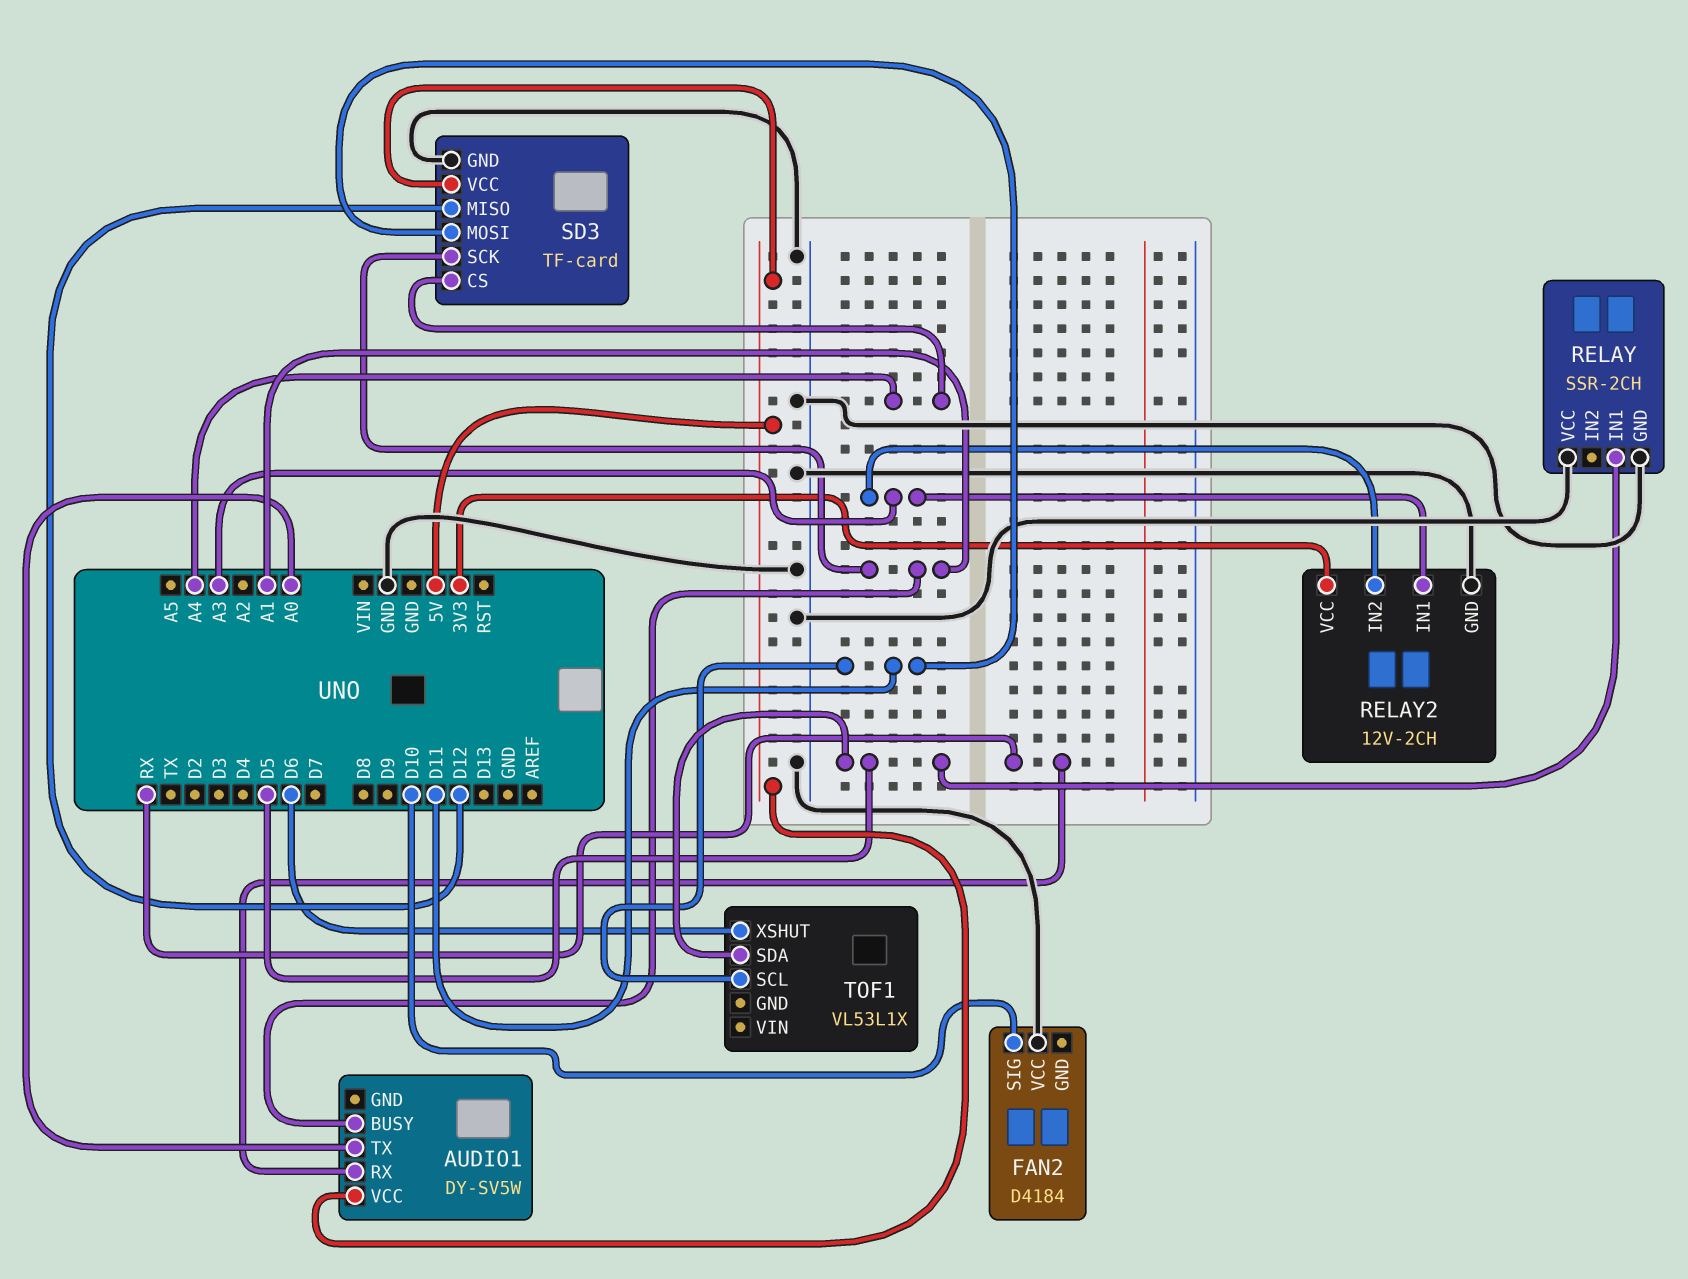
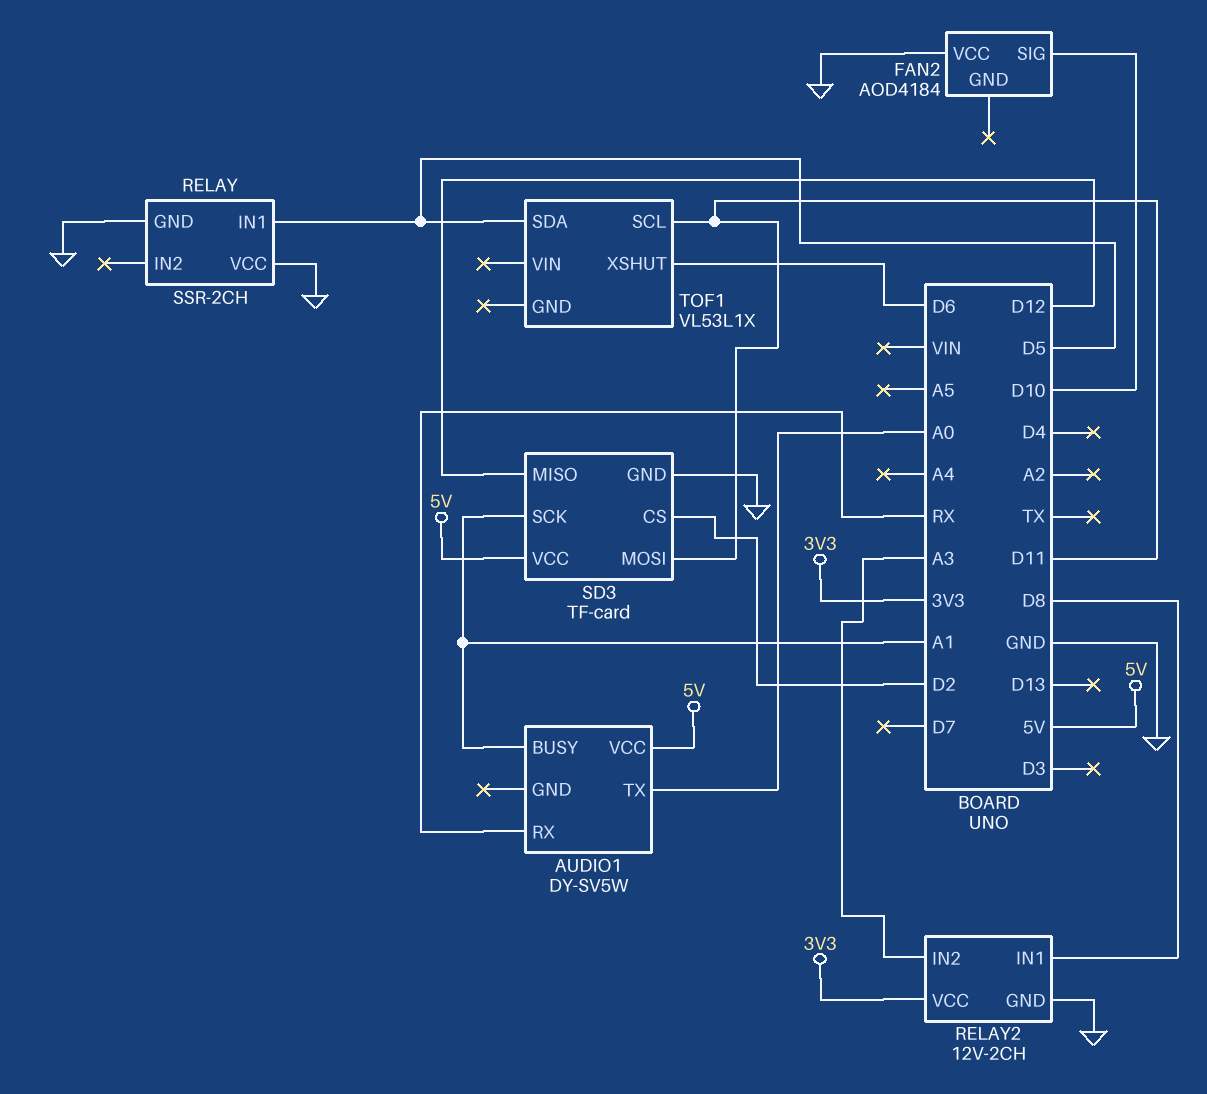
FAN2: D4184 -> AOD4184
RELAY2 pin IN1: A3 -> D8
SD3 pin CS: A4 -> D2

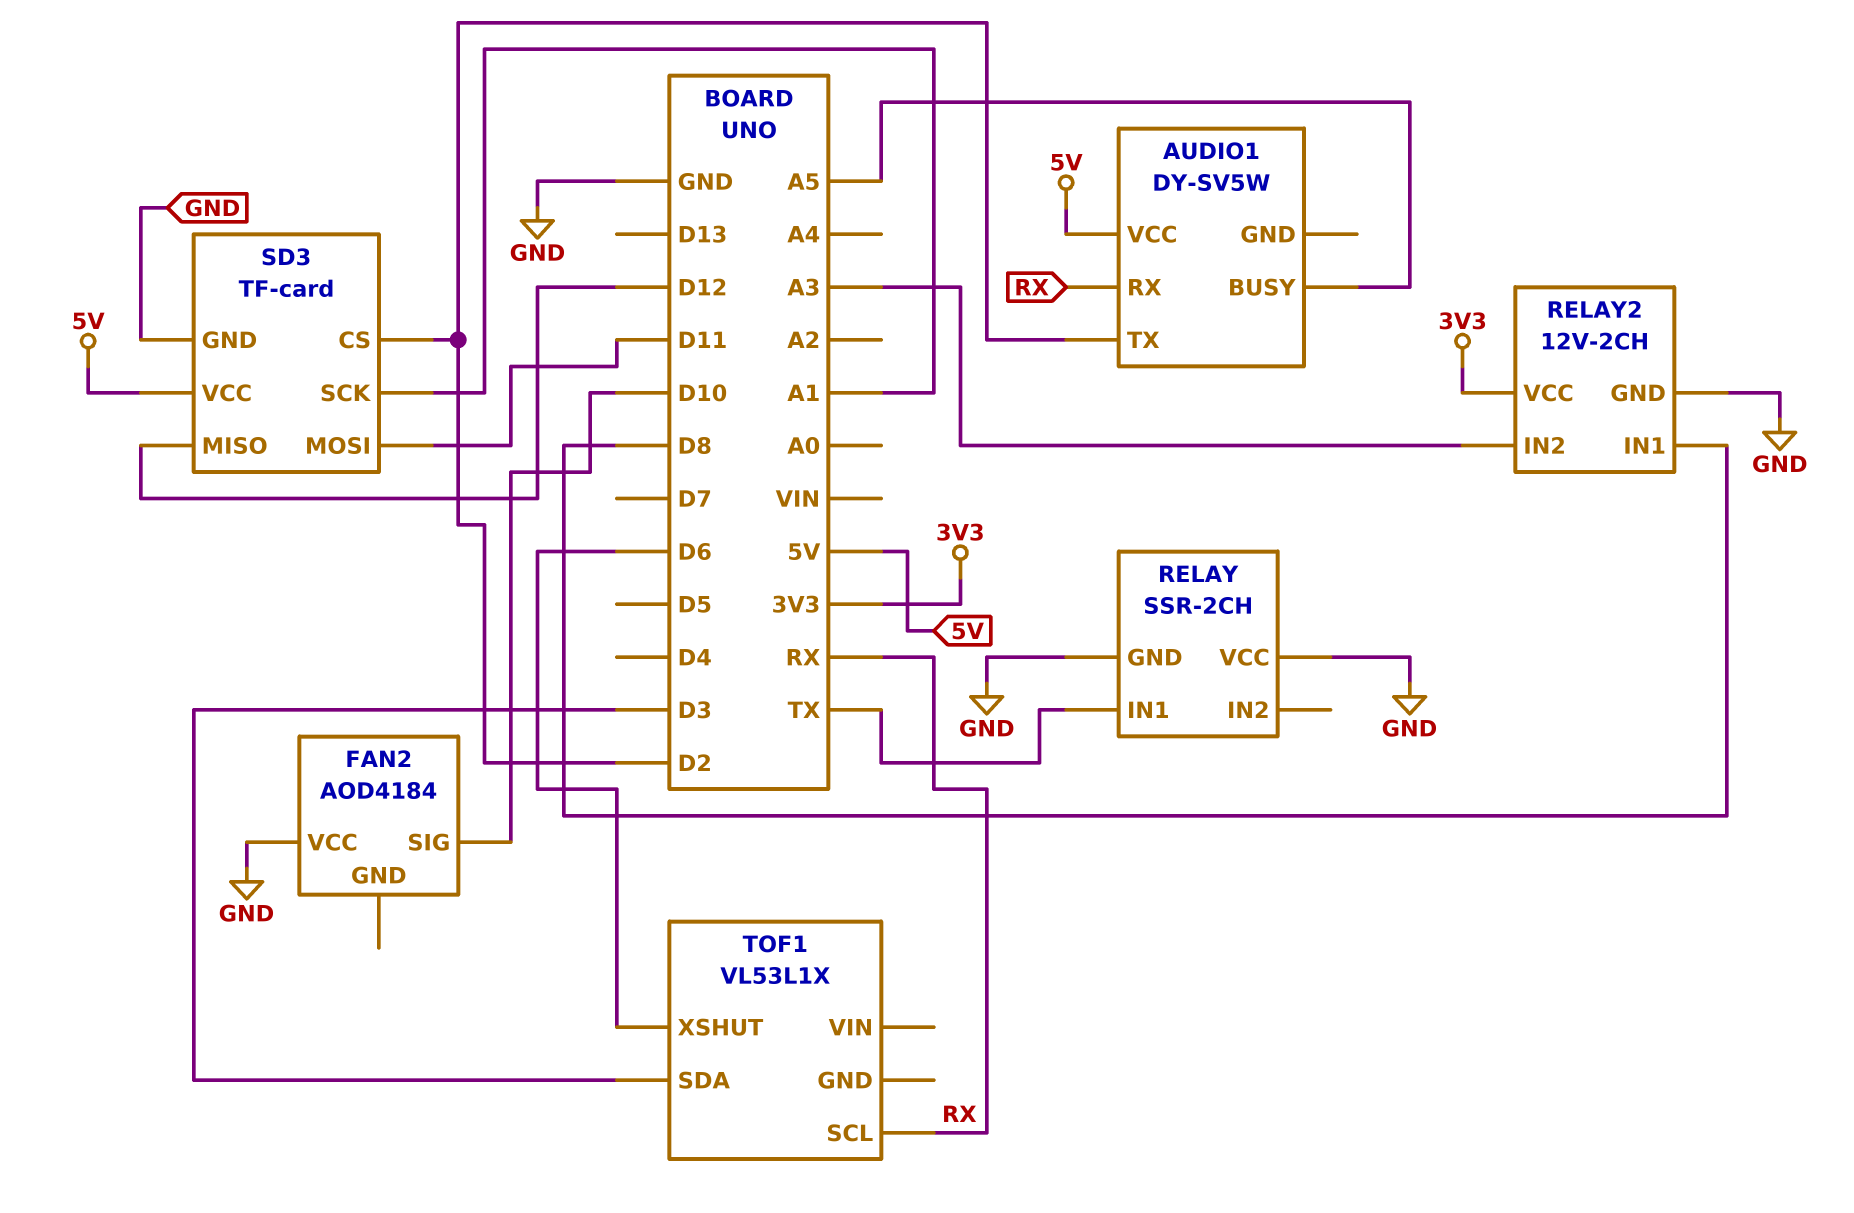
AUDIO1 pin BUSY: A1 -> A5
AUDIO1 pin TX: A0 -> D2
RELAY pin IN1: D5 -> TX
TOF1 pin SCL: D11 -> RX
TOF1 pin SDA: D5 -> D3

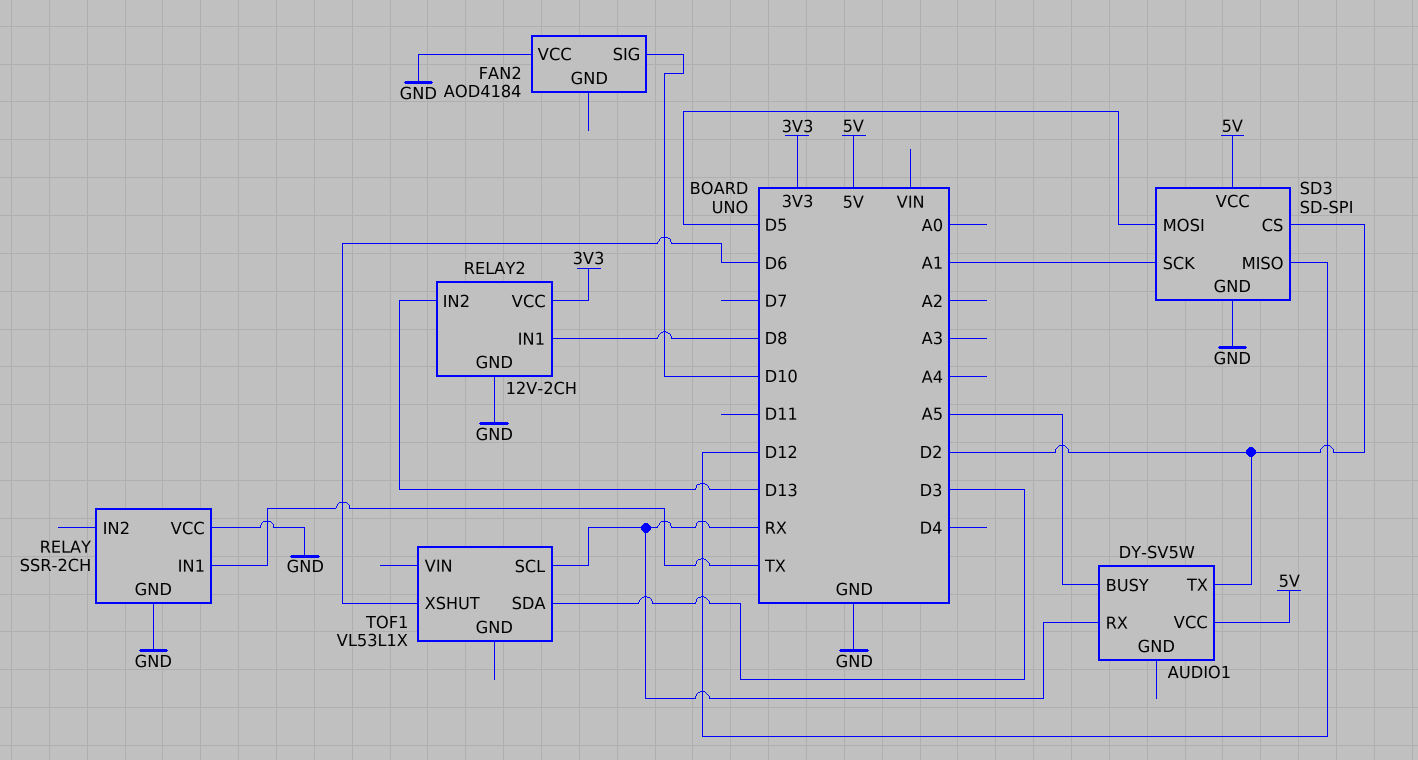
RELAY2 pin IN2: A3 -> D13
SD3: TF-card -> SD-SPI
SD3 pin MOSI: D11 -> D5

